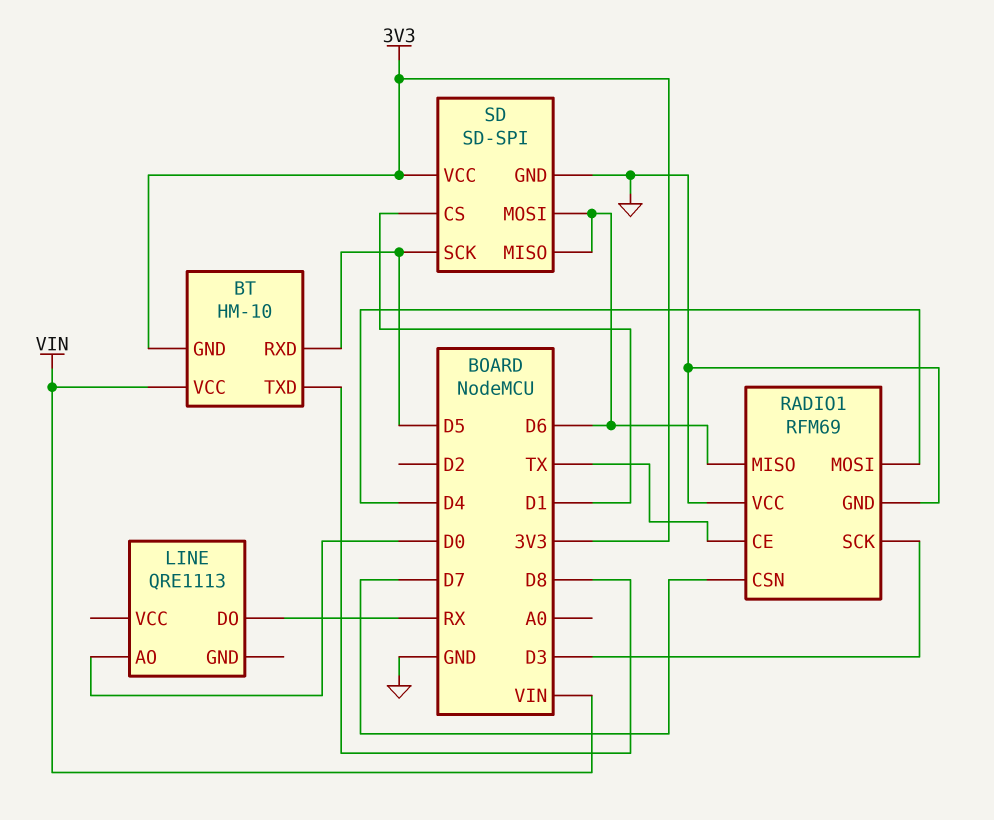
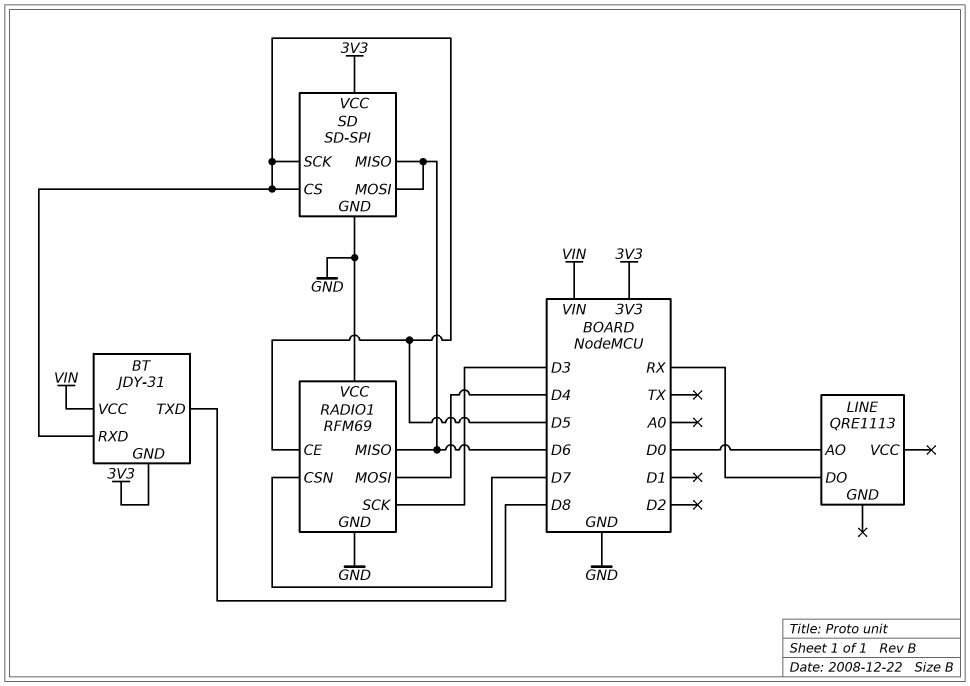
BT: HM-10 -> JDY-31
RADIO1 pin CE: TX -> D5
SD pin CS: D1 -> D5

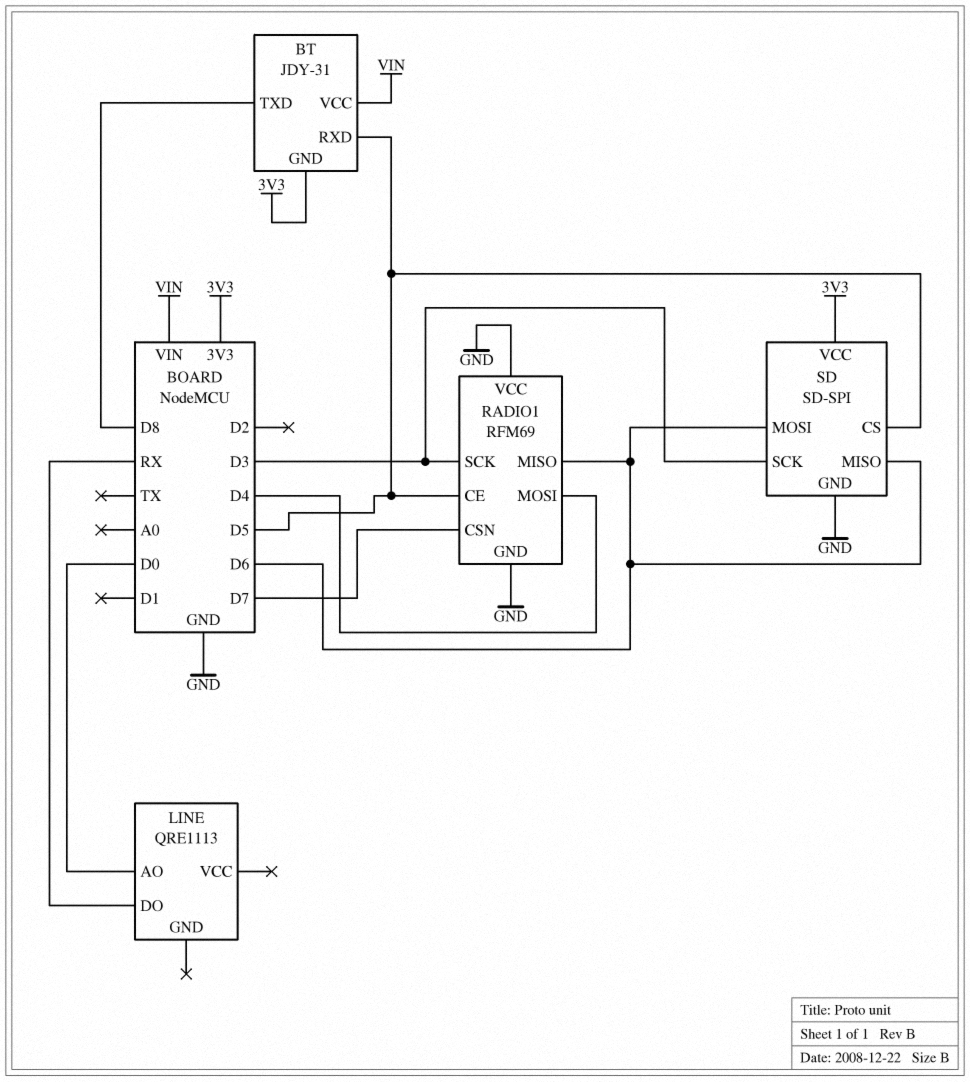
SD pin SCK: D5 -> D3

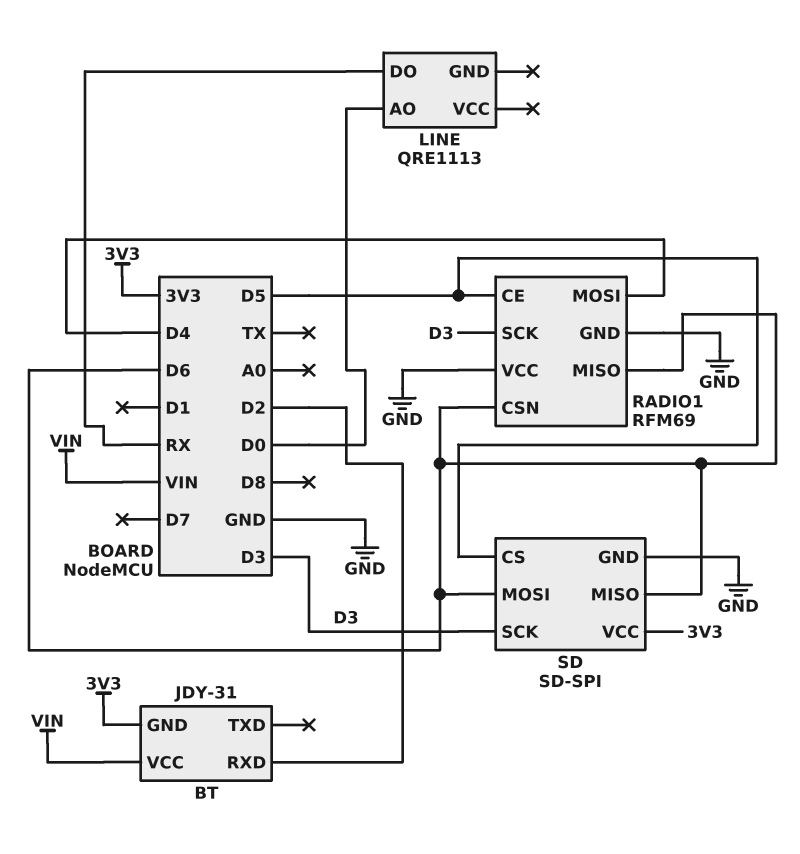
BT pin RXD: D5 -> D2
BT pin TXD: D8 -> none
RADIO1 pin CSN: D7 -> D6

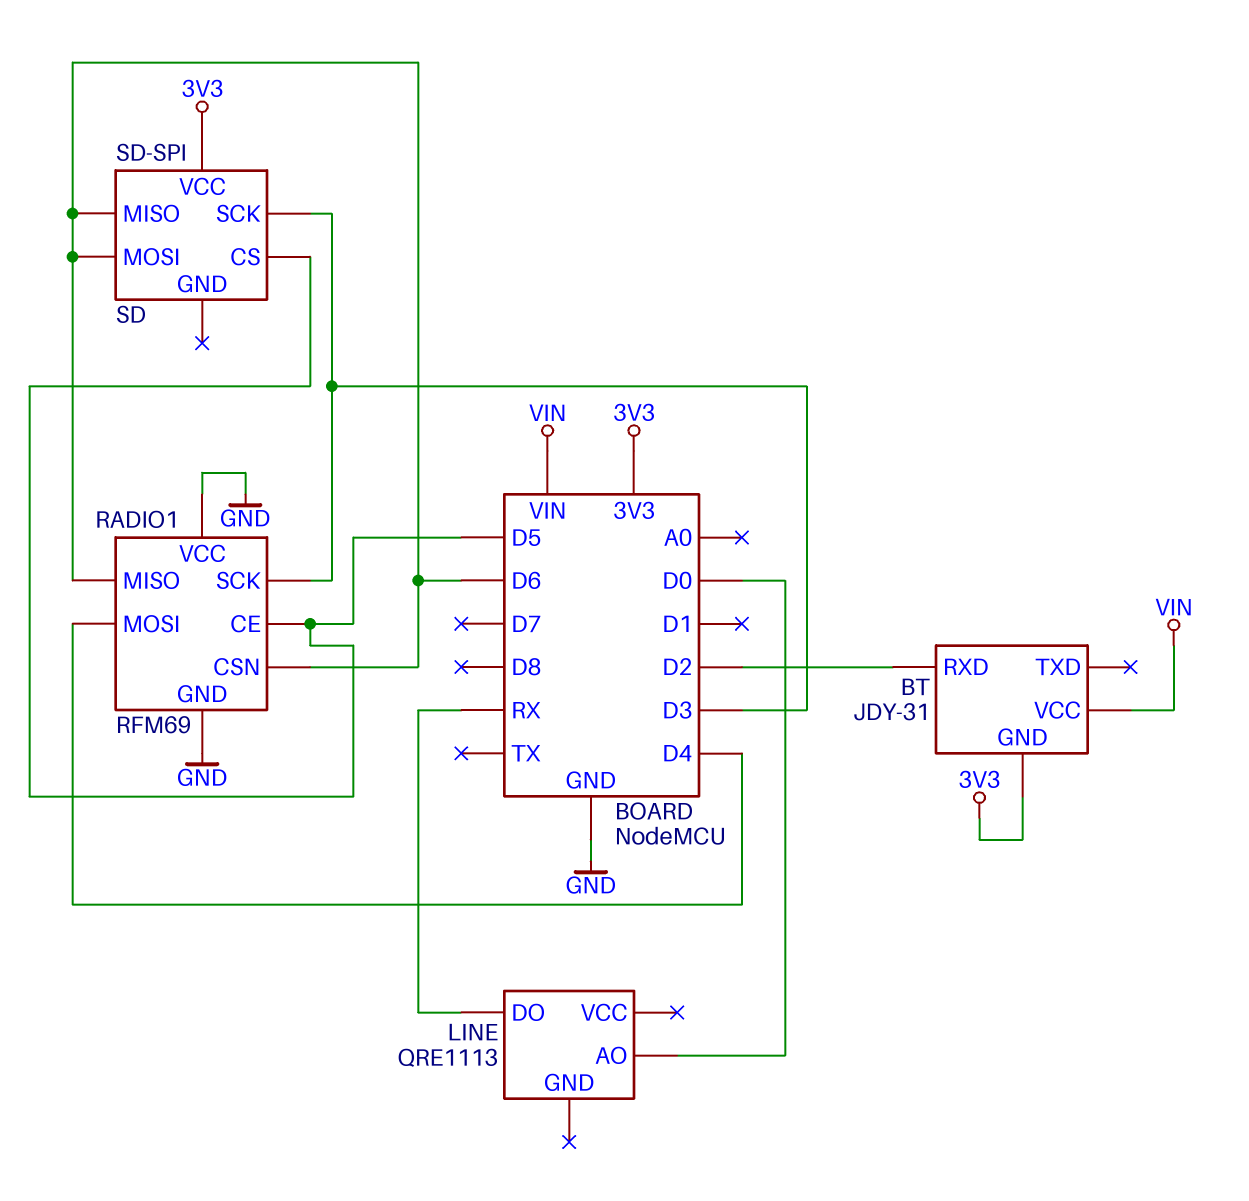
SD pin GND: GND -> none

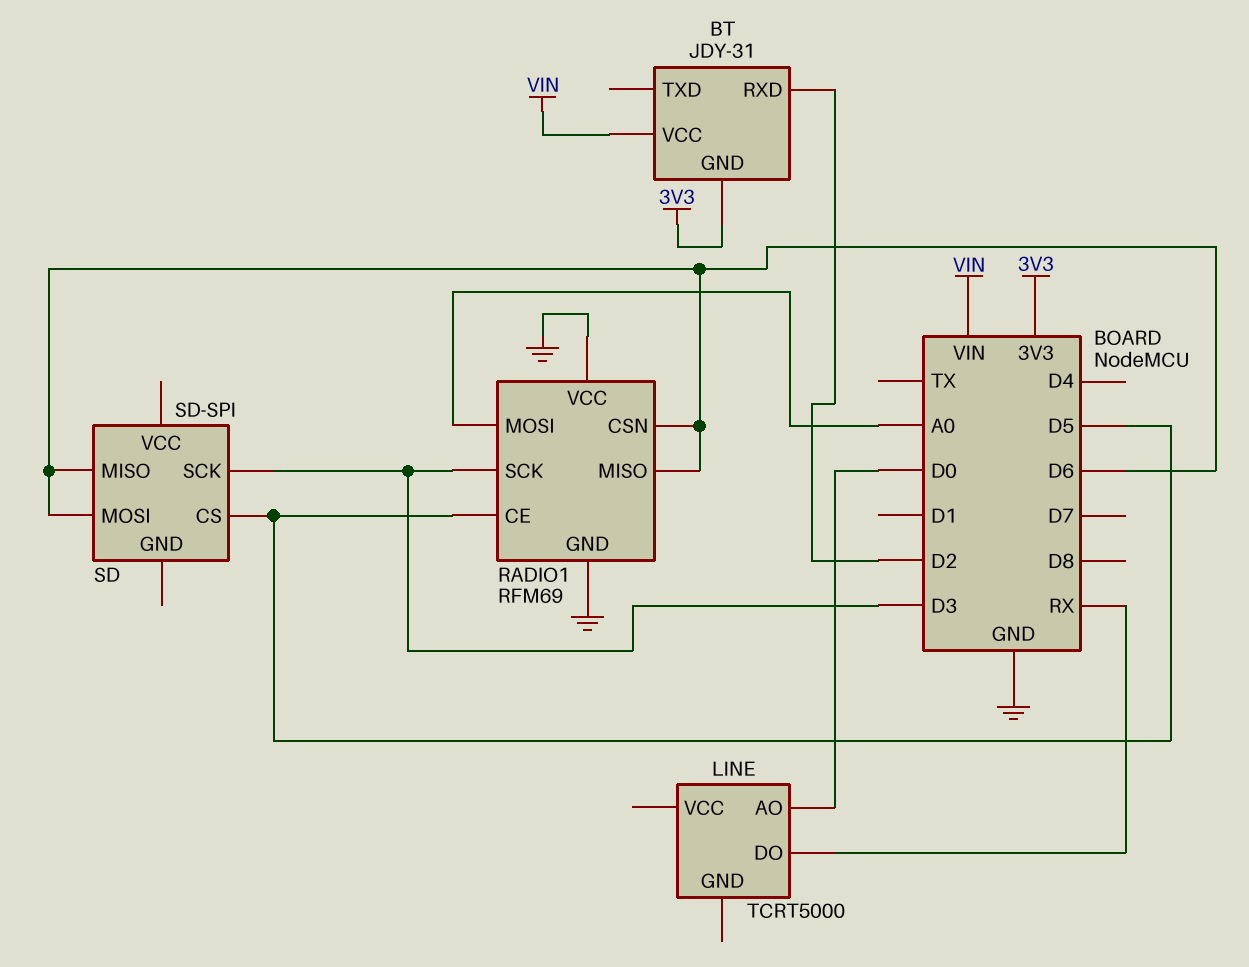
LINE: QRE1113 -> TCRT5000
RADIO1 pin MOSI: D4 -> A0
SD pin VCC: 3V3 -> none

